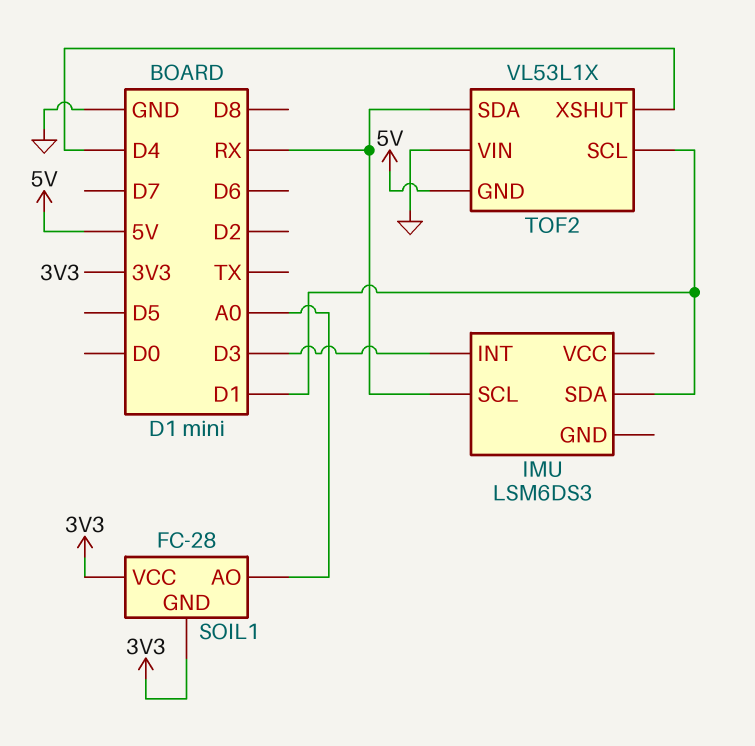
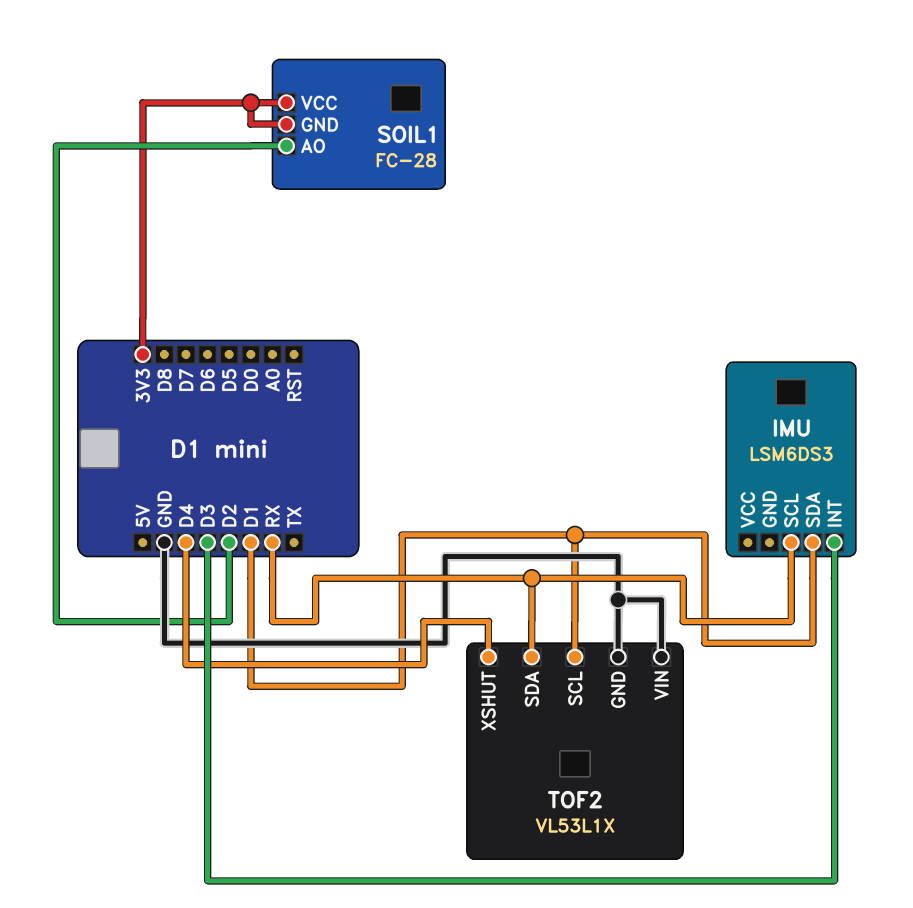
SOIL1 pin AO: A0 -> D2
TOF2 pin GND: 5V -> GND

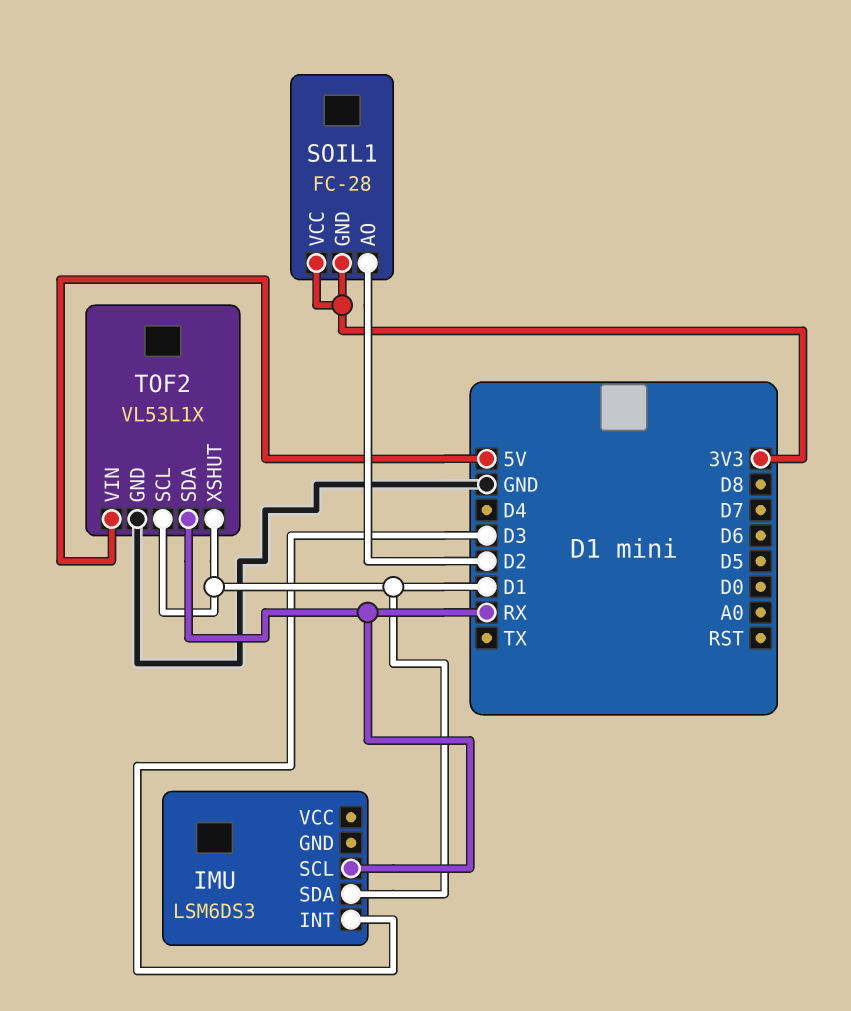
TOF2 pin VIN: GND -> 5V
TOF2 pin XSHUT: D4 -> D1

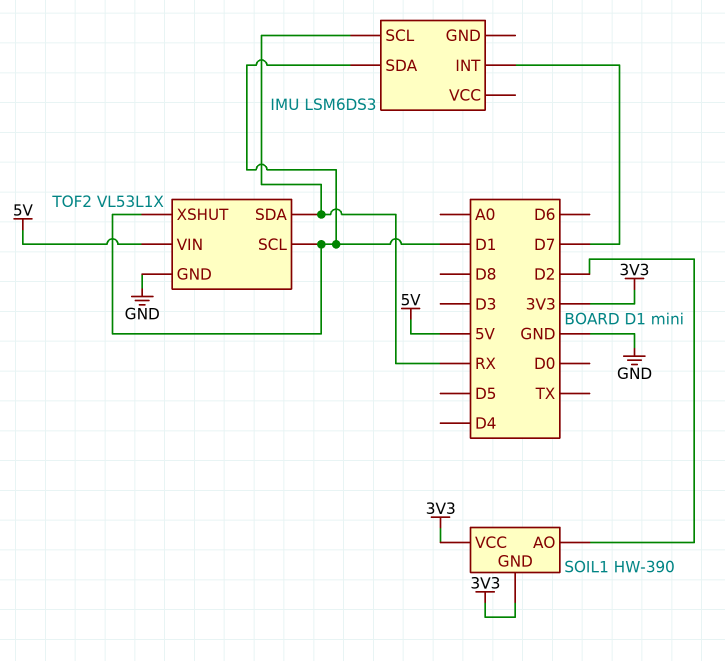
IMU pin INT: D3 -> D7
SOIL1: FC-28 -> HW-390

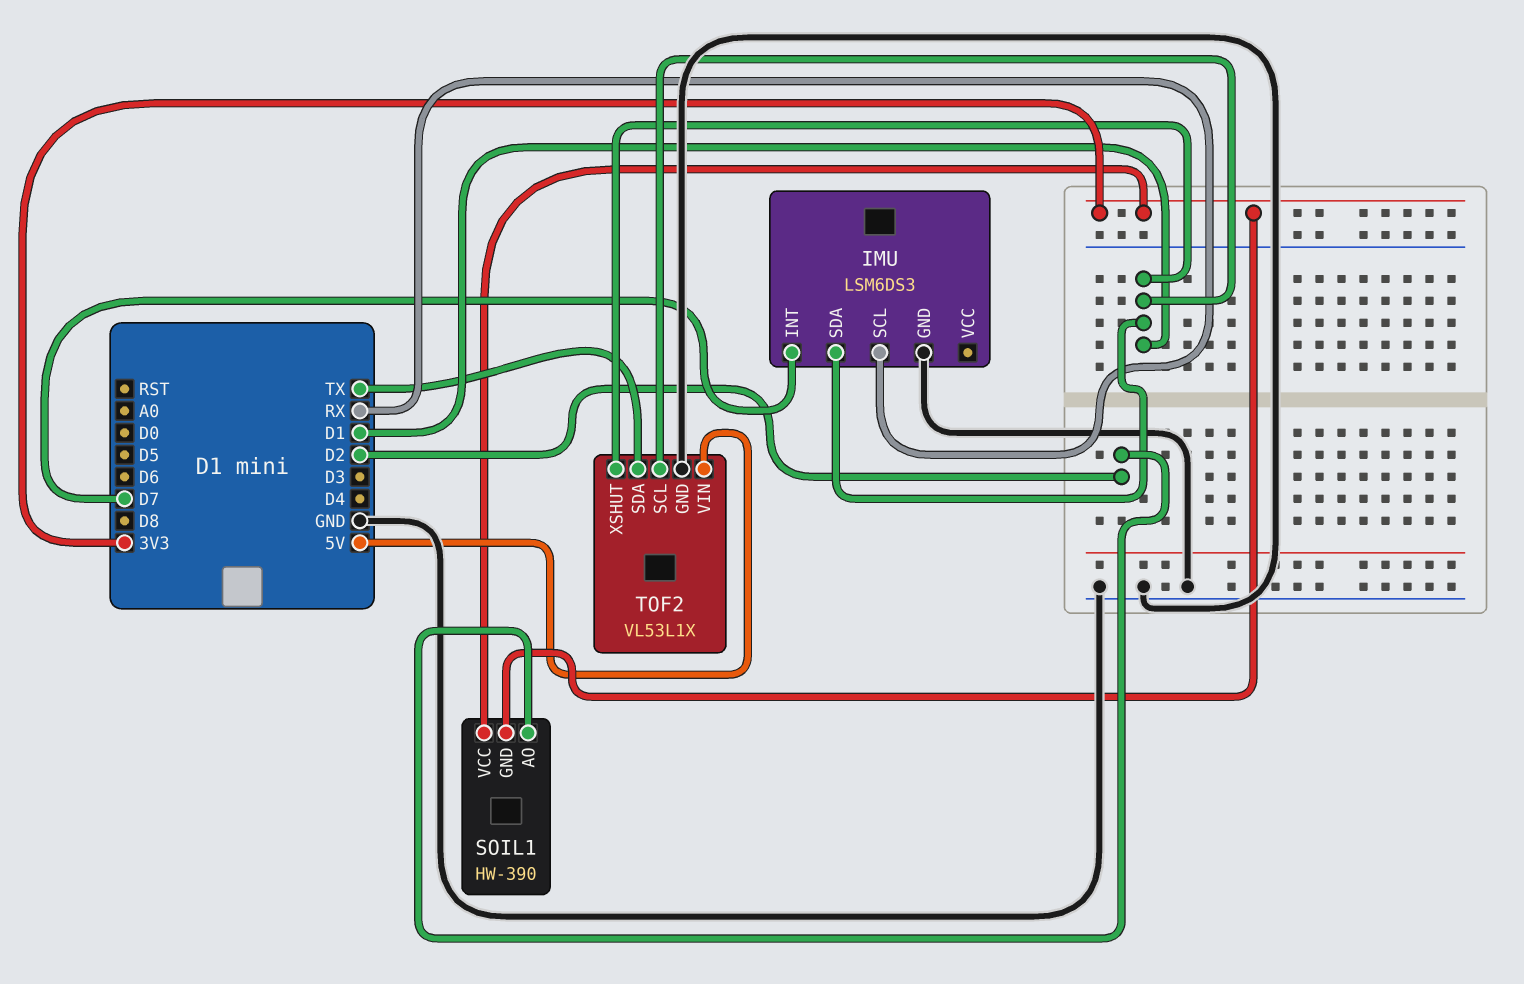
IMU pin GND: none -> GND
TOF2 pin SDA: RX -> TX

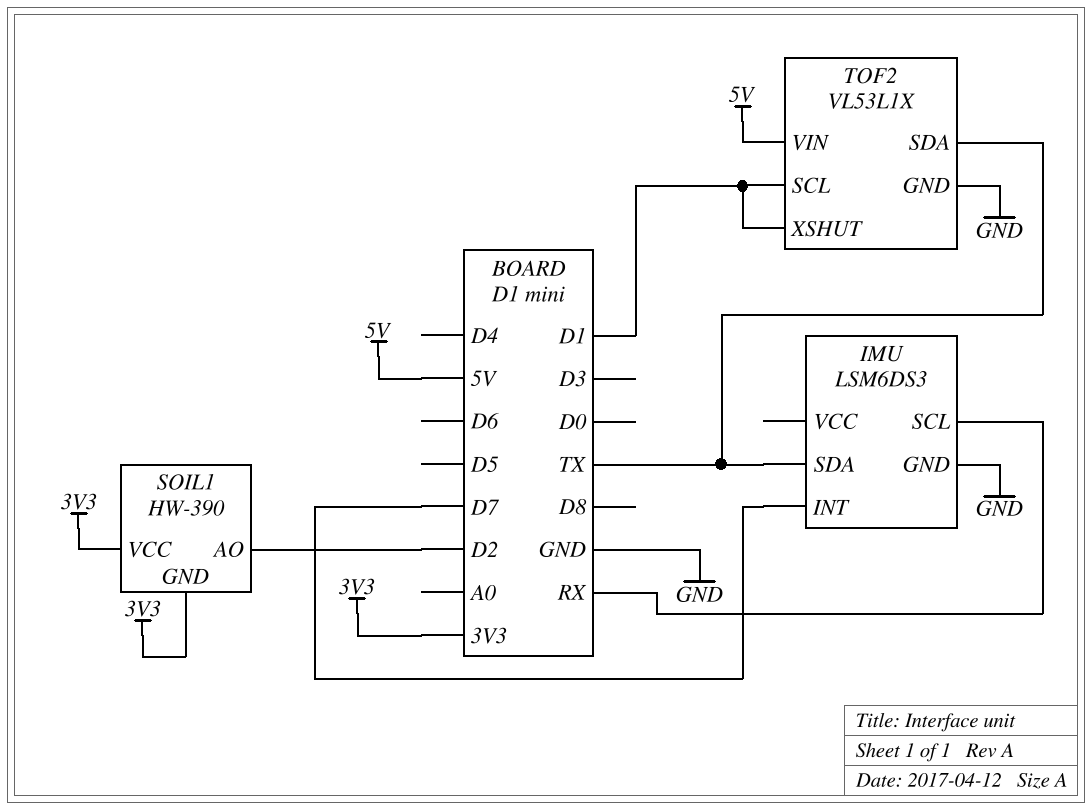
IMU pin SDA: D1 -> TX

